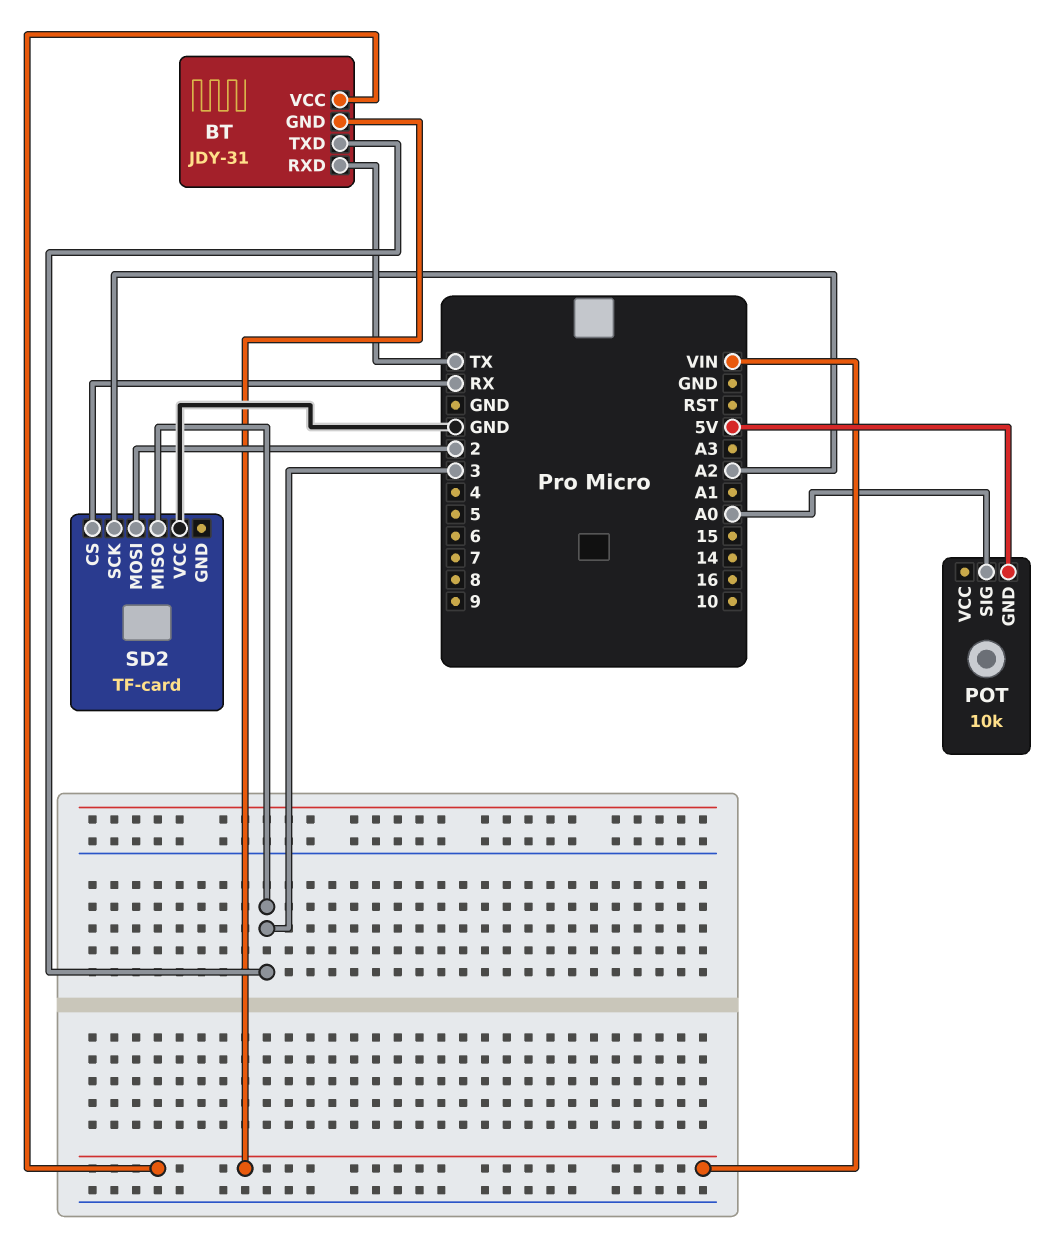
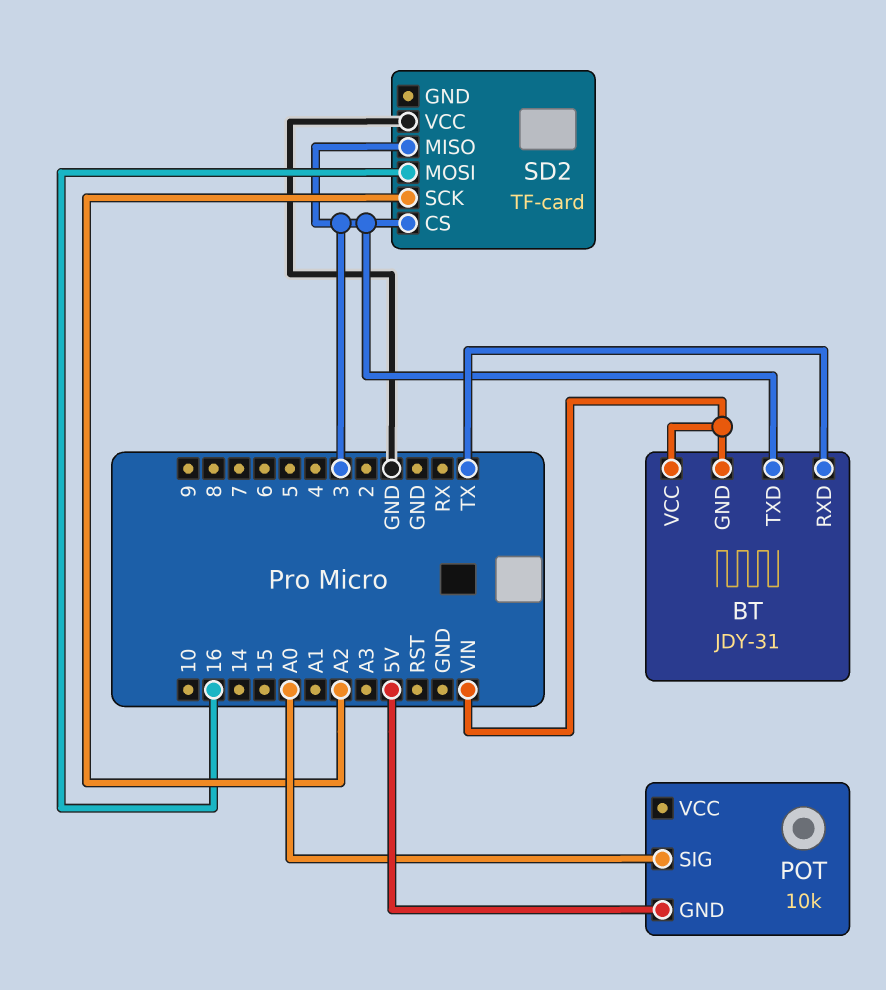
SD2 pin CS: RX -> 3
SD2 pin MOSI: 2 -> 16

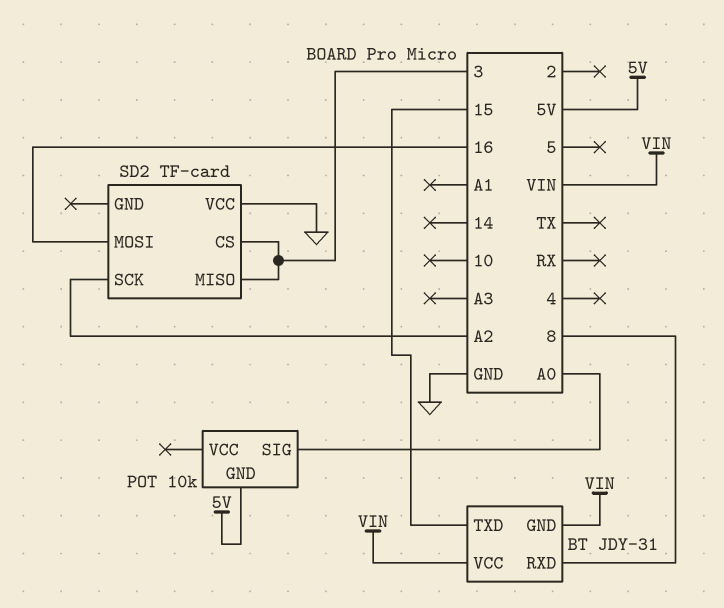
BT pin RXD: TX -> 8
BT pin TXD: 3 -> 15

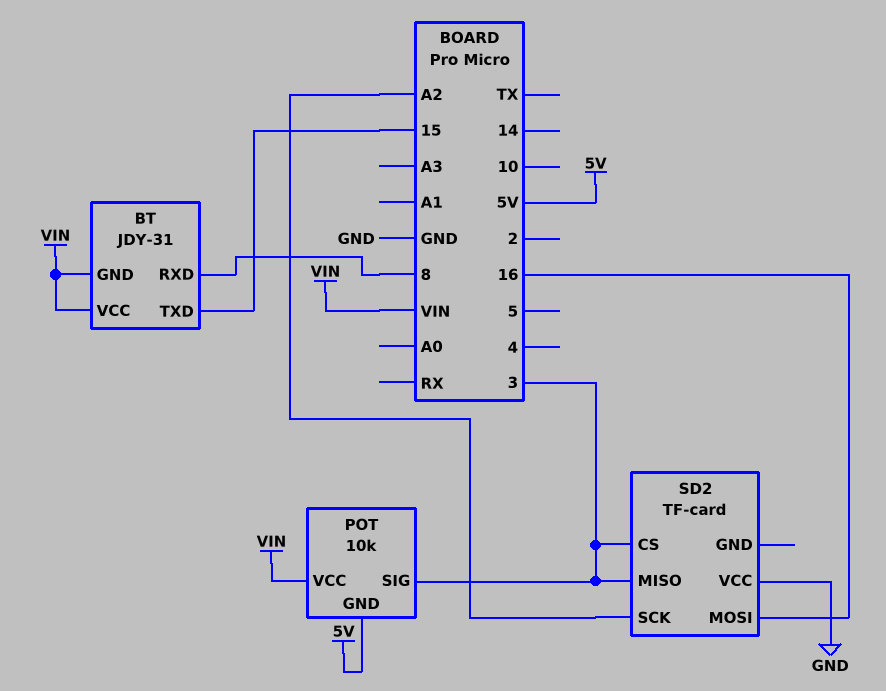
POT pin SIG: A0 -> 3
POT pin VCC: none -> VIN

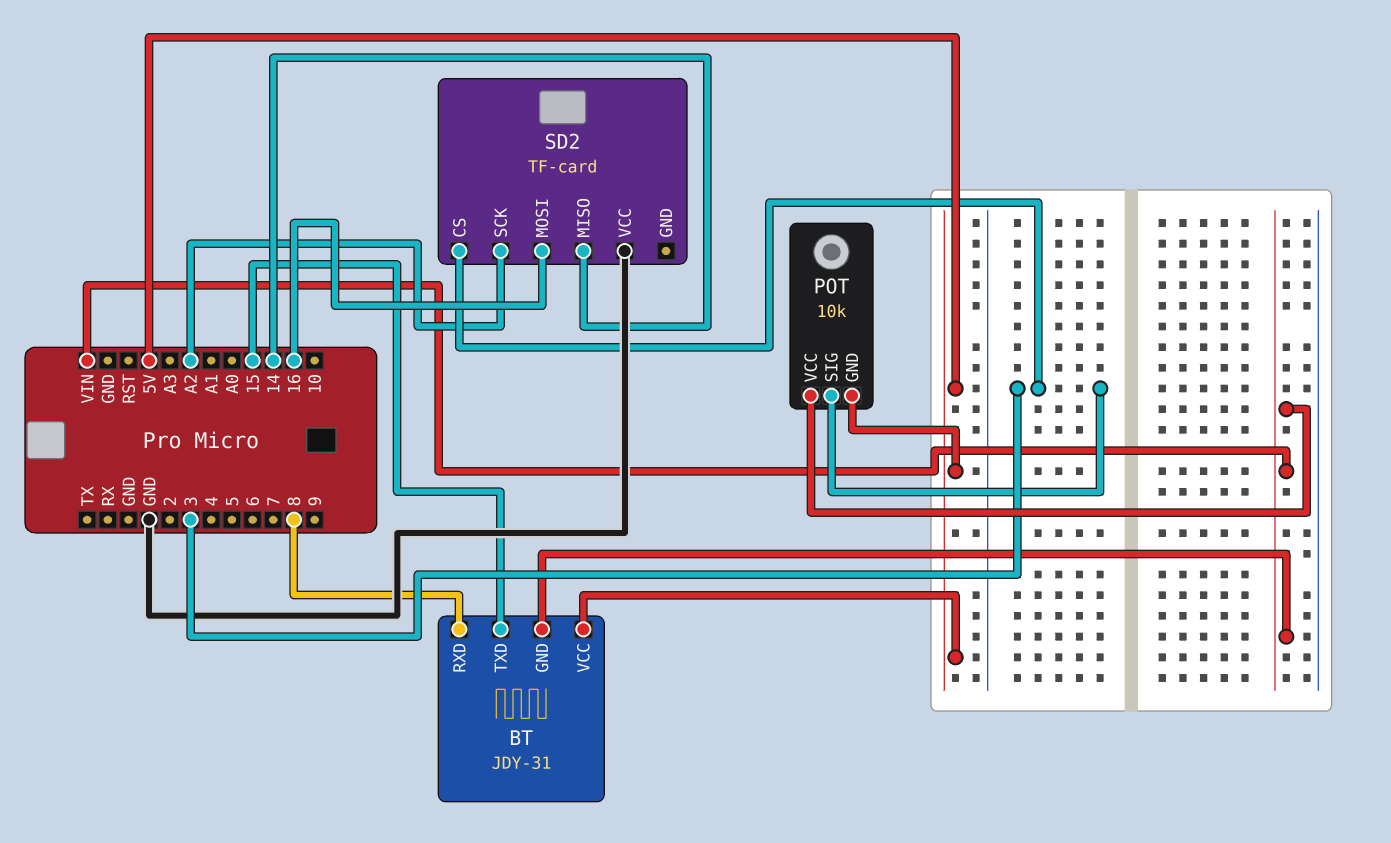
BT pin VCC: VIN -> 5V
SD2 pin MISO: 3 -> 14

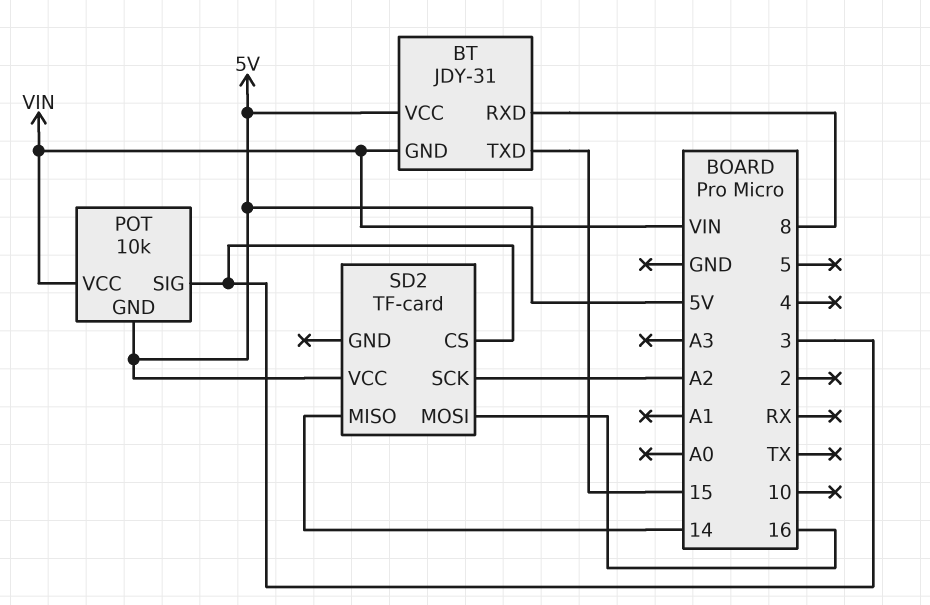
SD2 pin VCC: GND -> 5V

